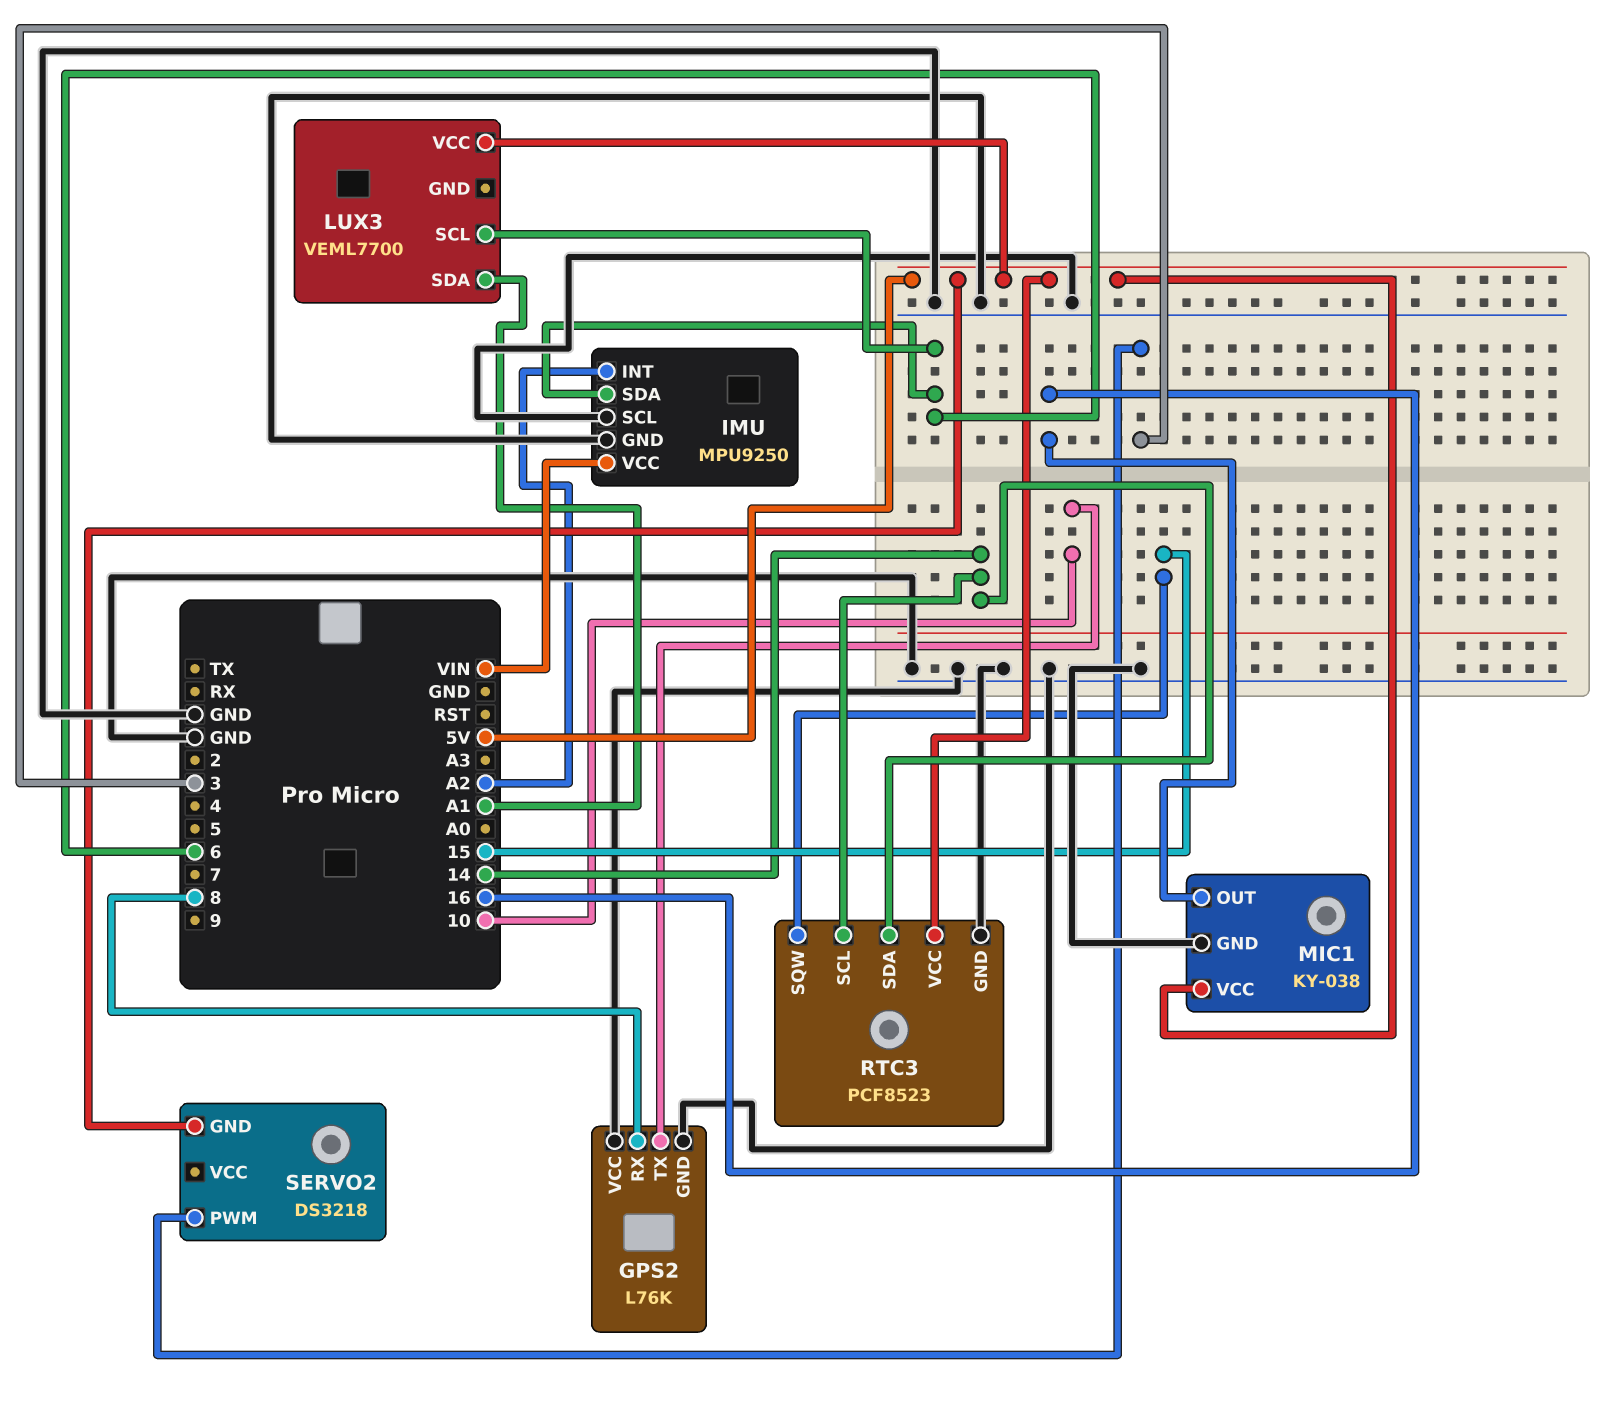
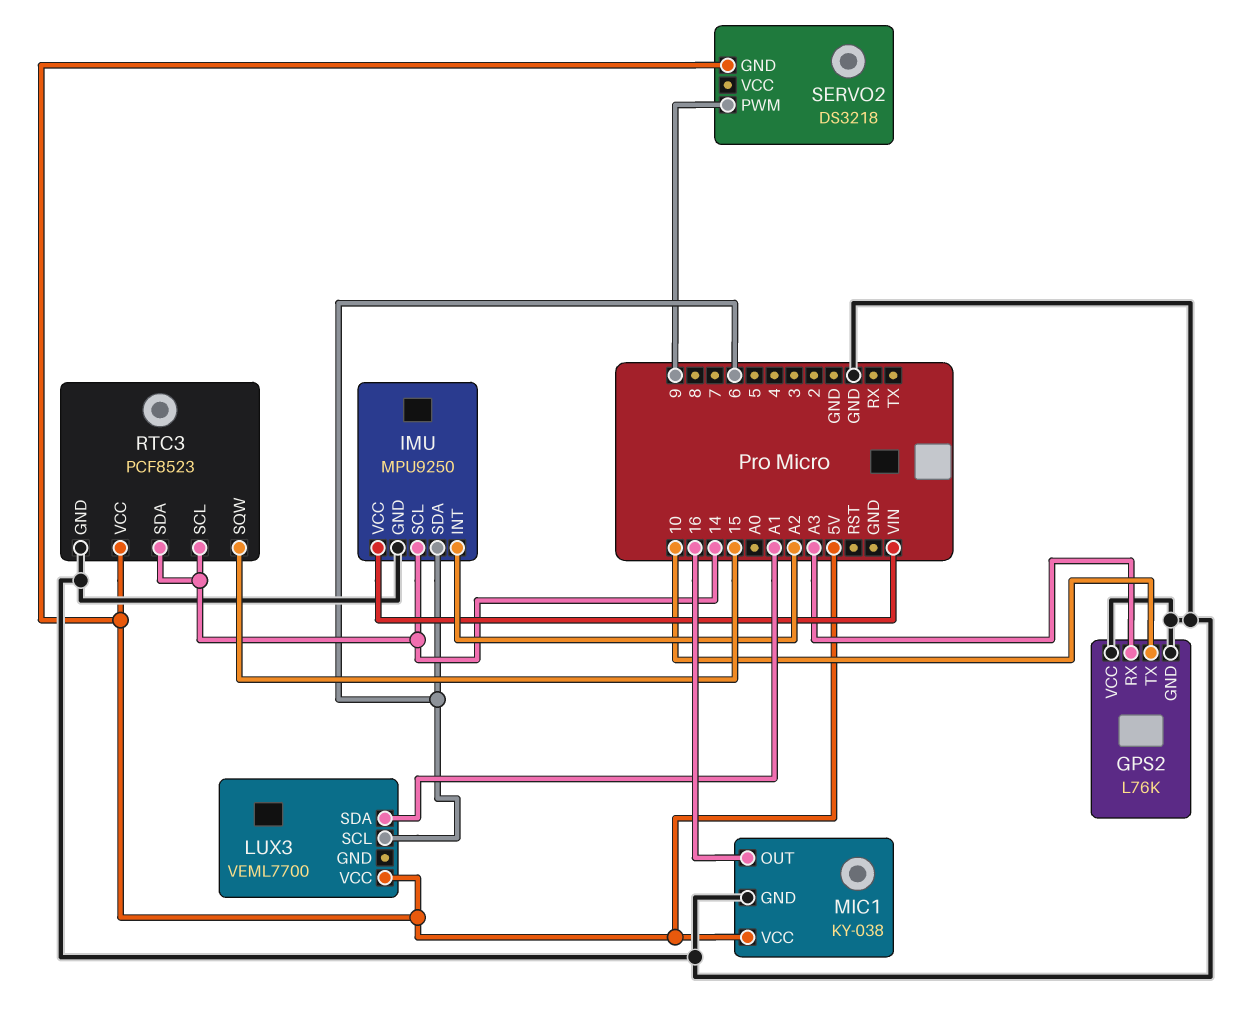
GPS2 pin RX: 8 -> A3
IMU pin SCL: GND -> 14
SERVO2 pin PWM: 3 -> 9

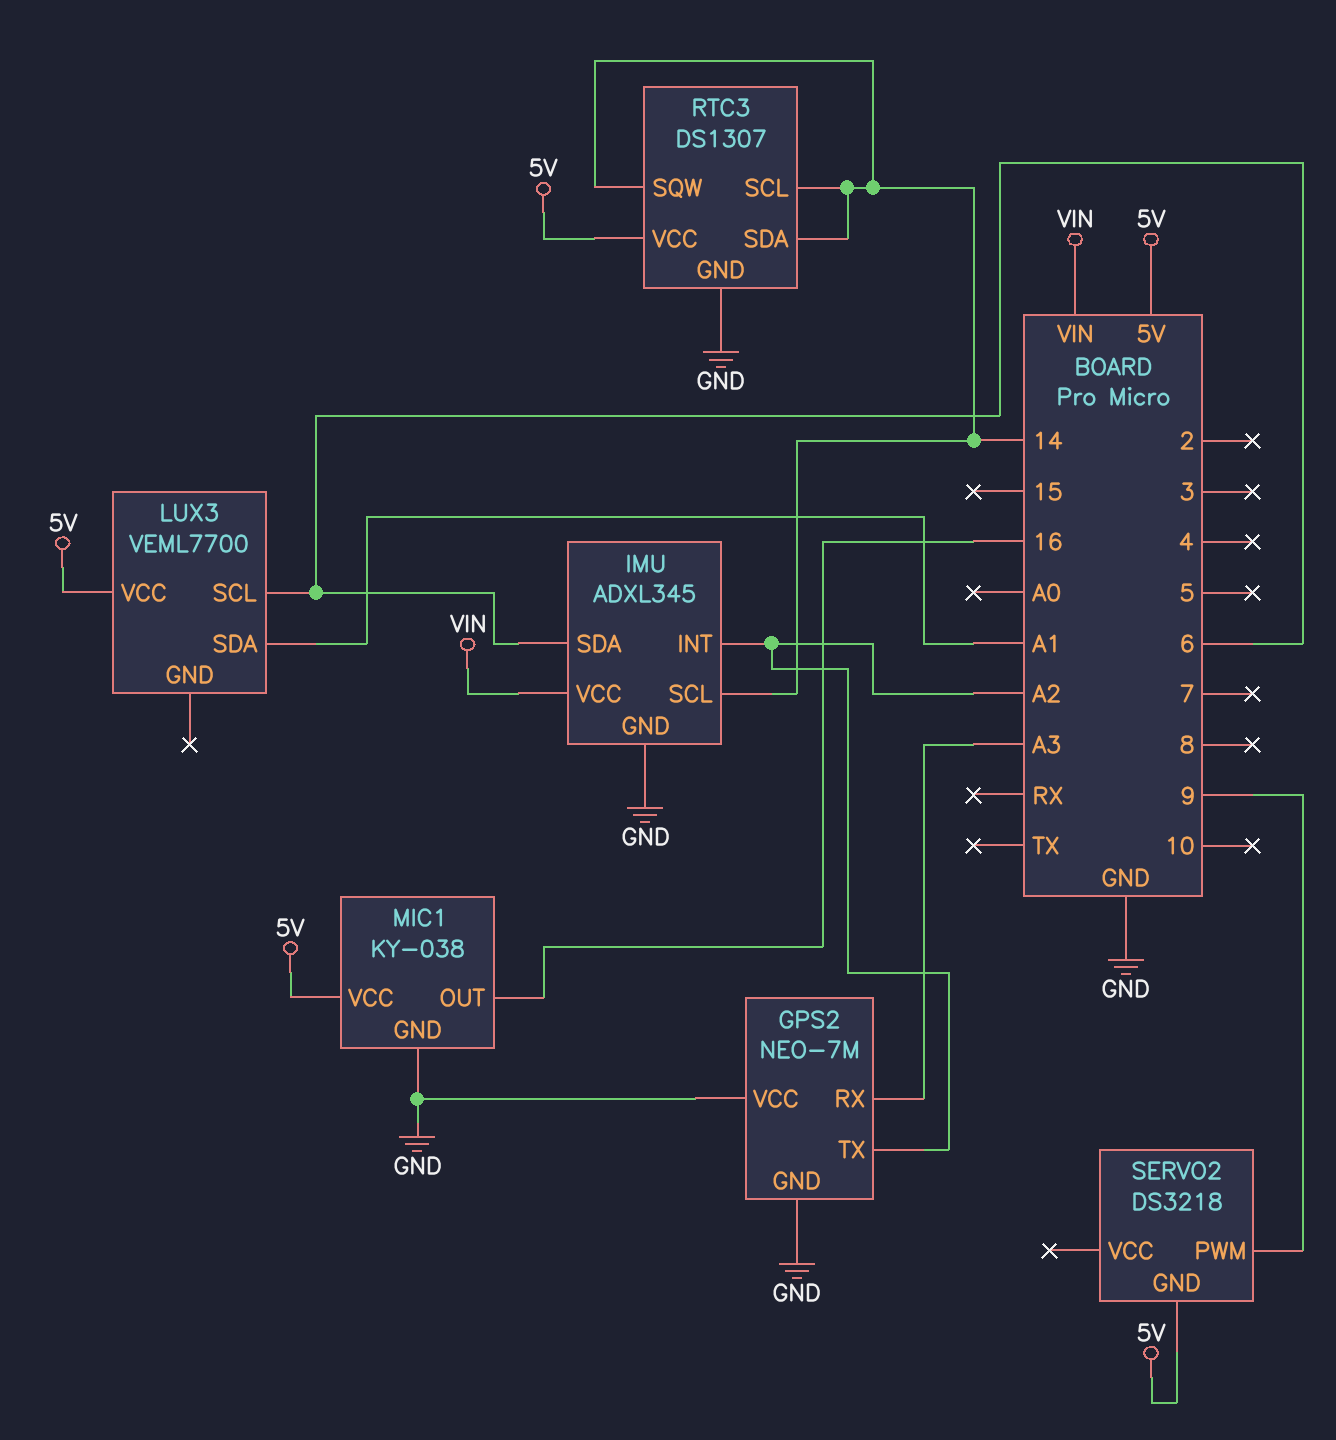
GPS2: L76K -> NEO-7M
GPS2 pin TX: 10 -> A2
IMU: MPU9250 -> ADXL345
RTC3: PCF8523 -> DS1307
RTC3 pin SQW: 15 -> 14

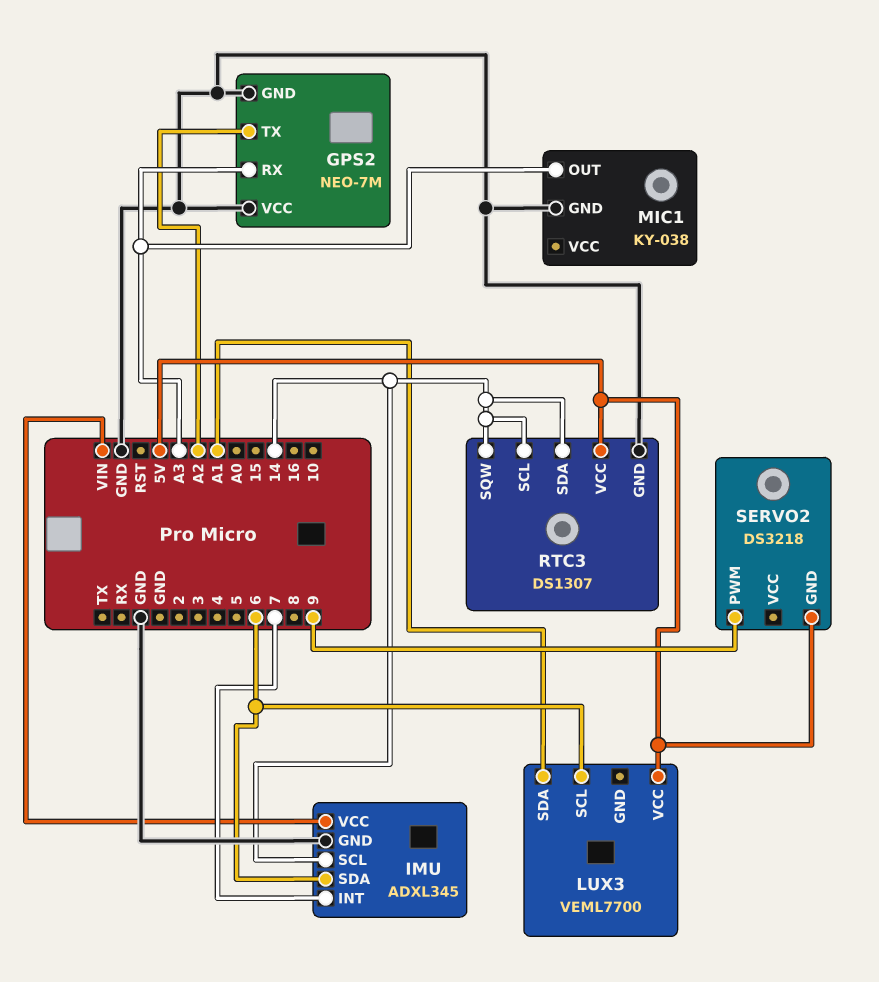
IMU pin INT: A2 -> 7
MIC1 pin OUT: 16 -> A3
MIC1 pin VCC: 5V -> none

